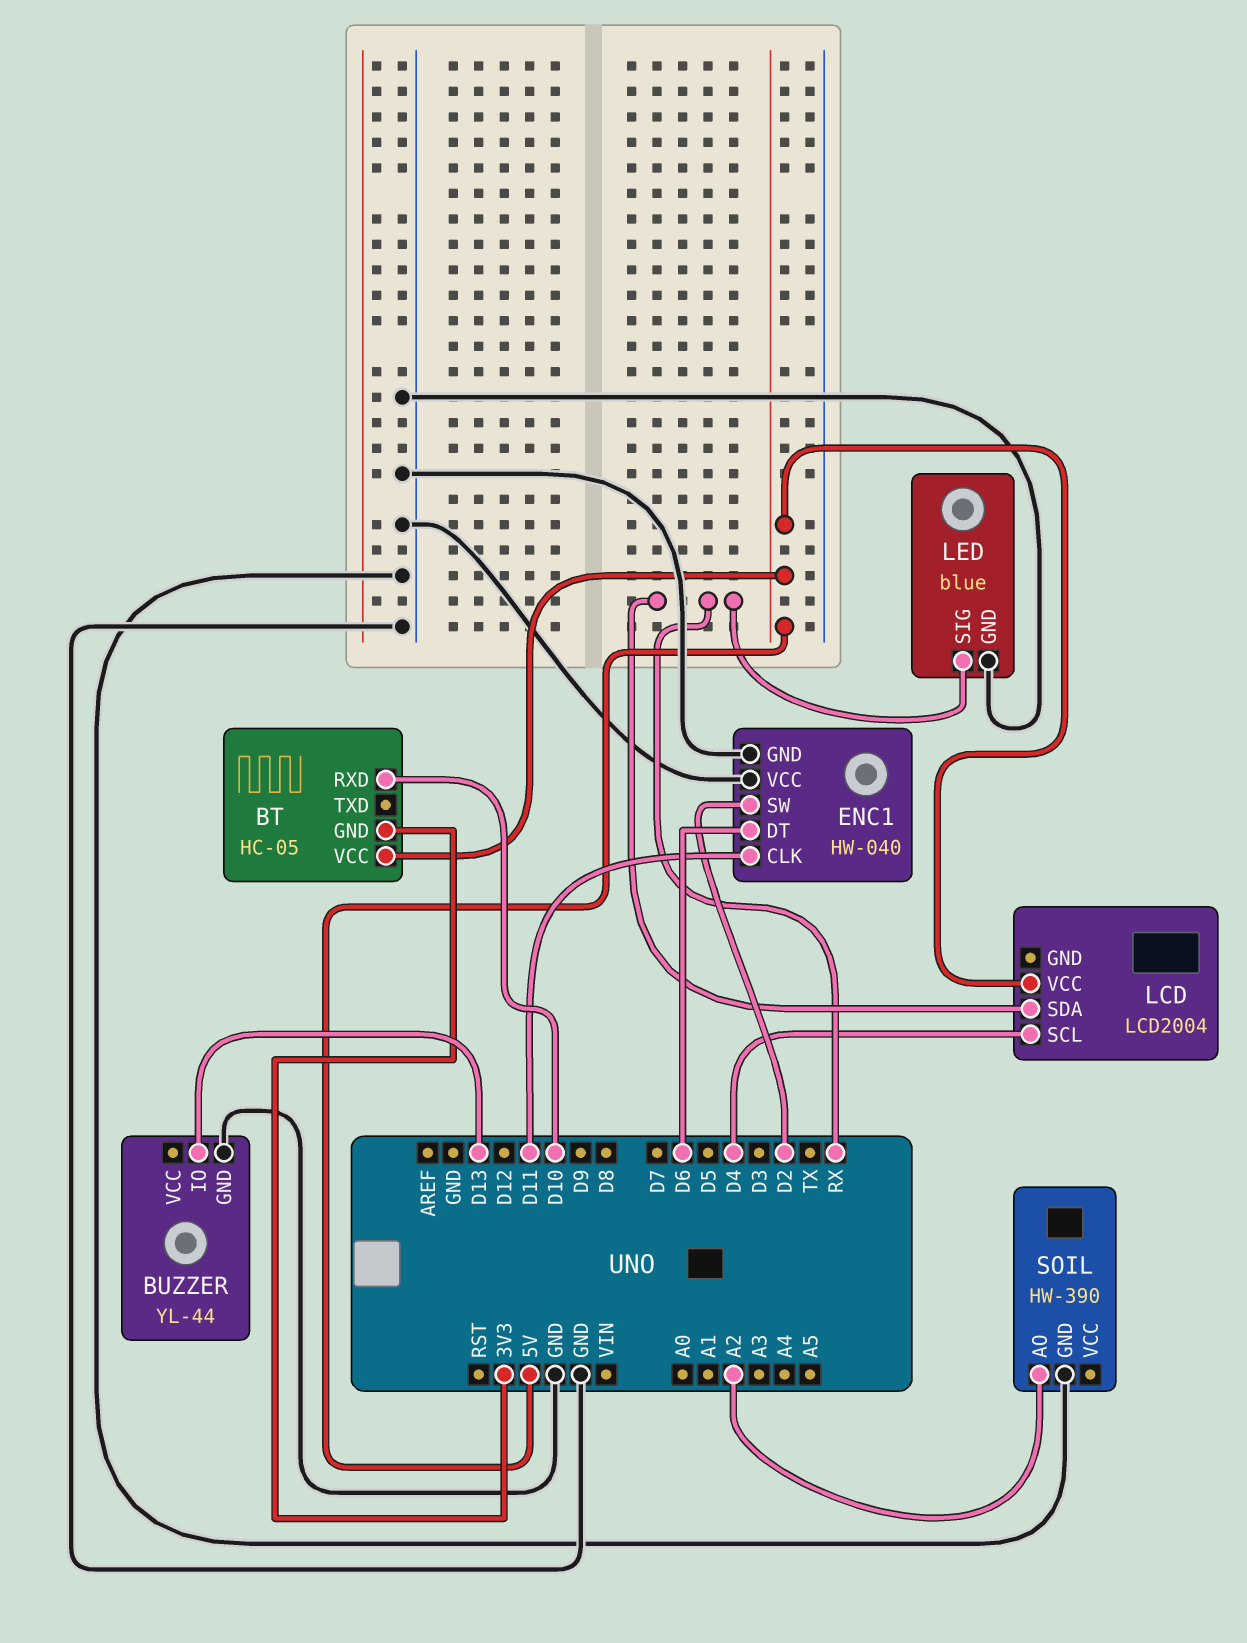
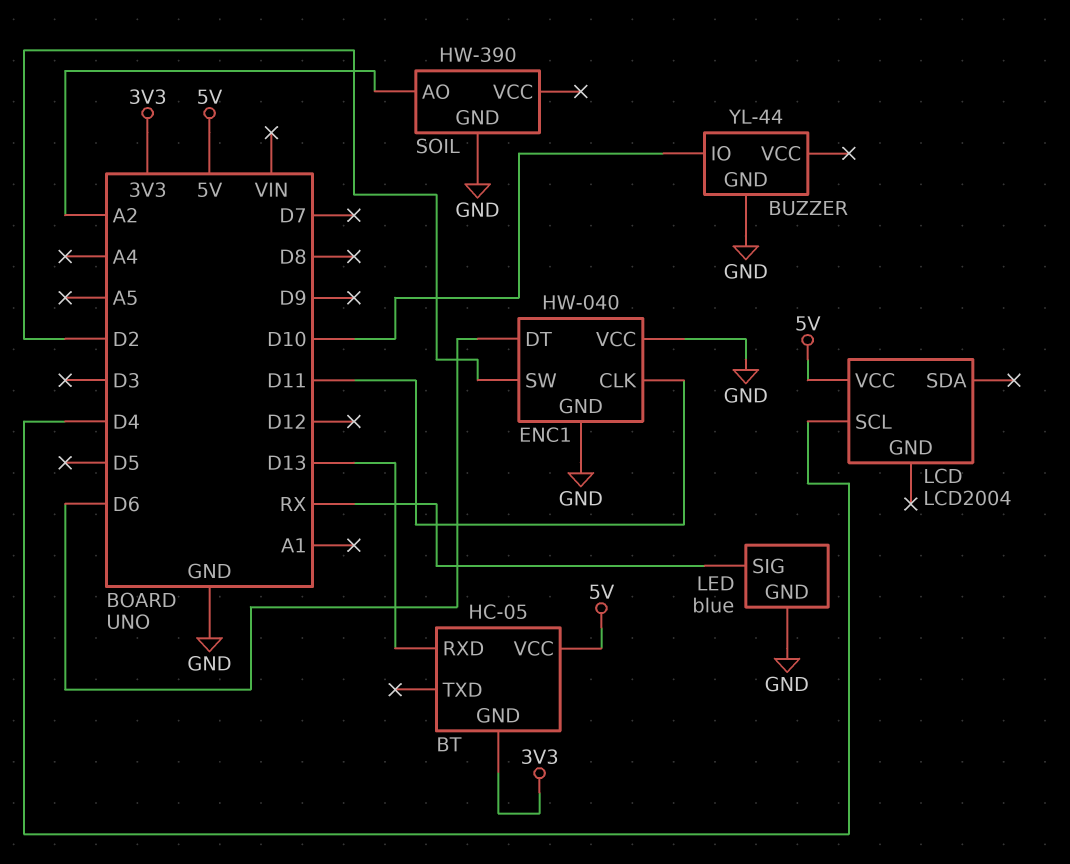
BT pin RXD: D10 -> D13
BUZZER pin IO: D13 -> D10
LCD pin SDA: RX -> none

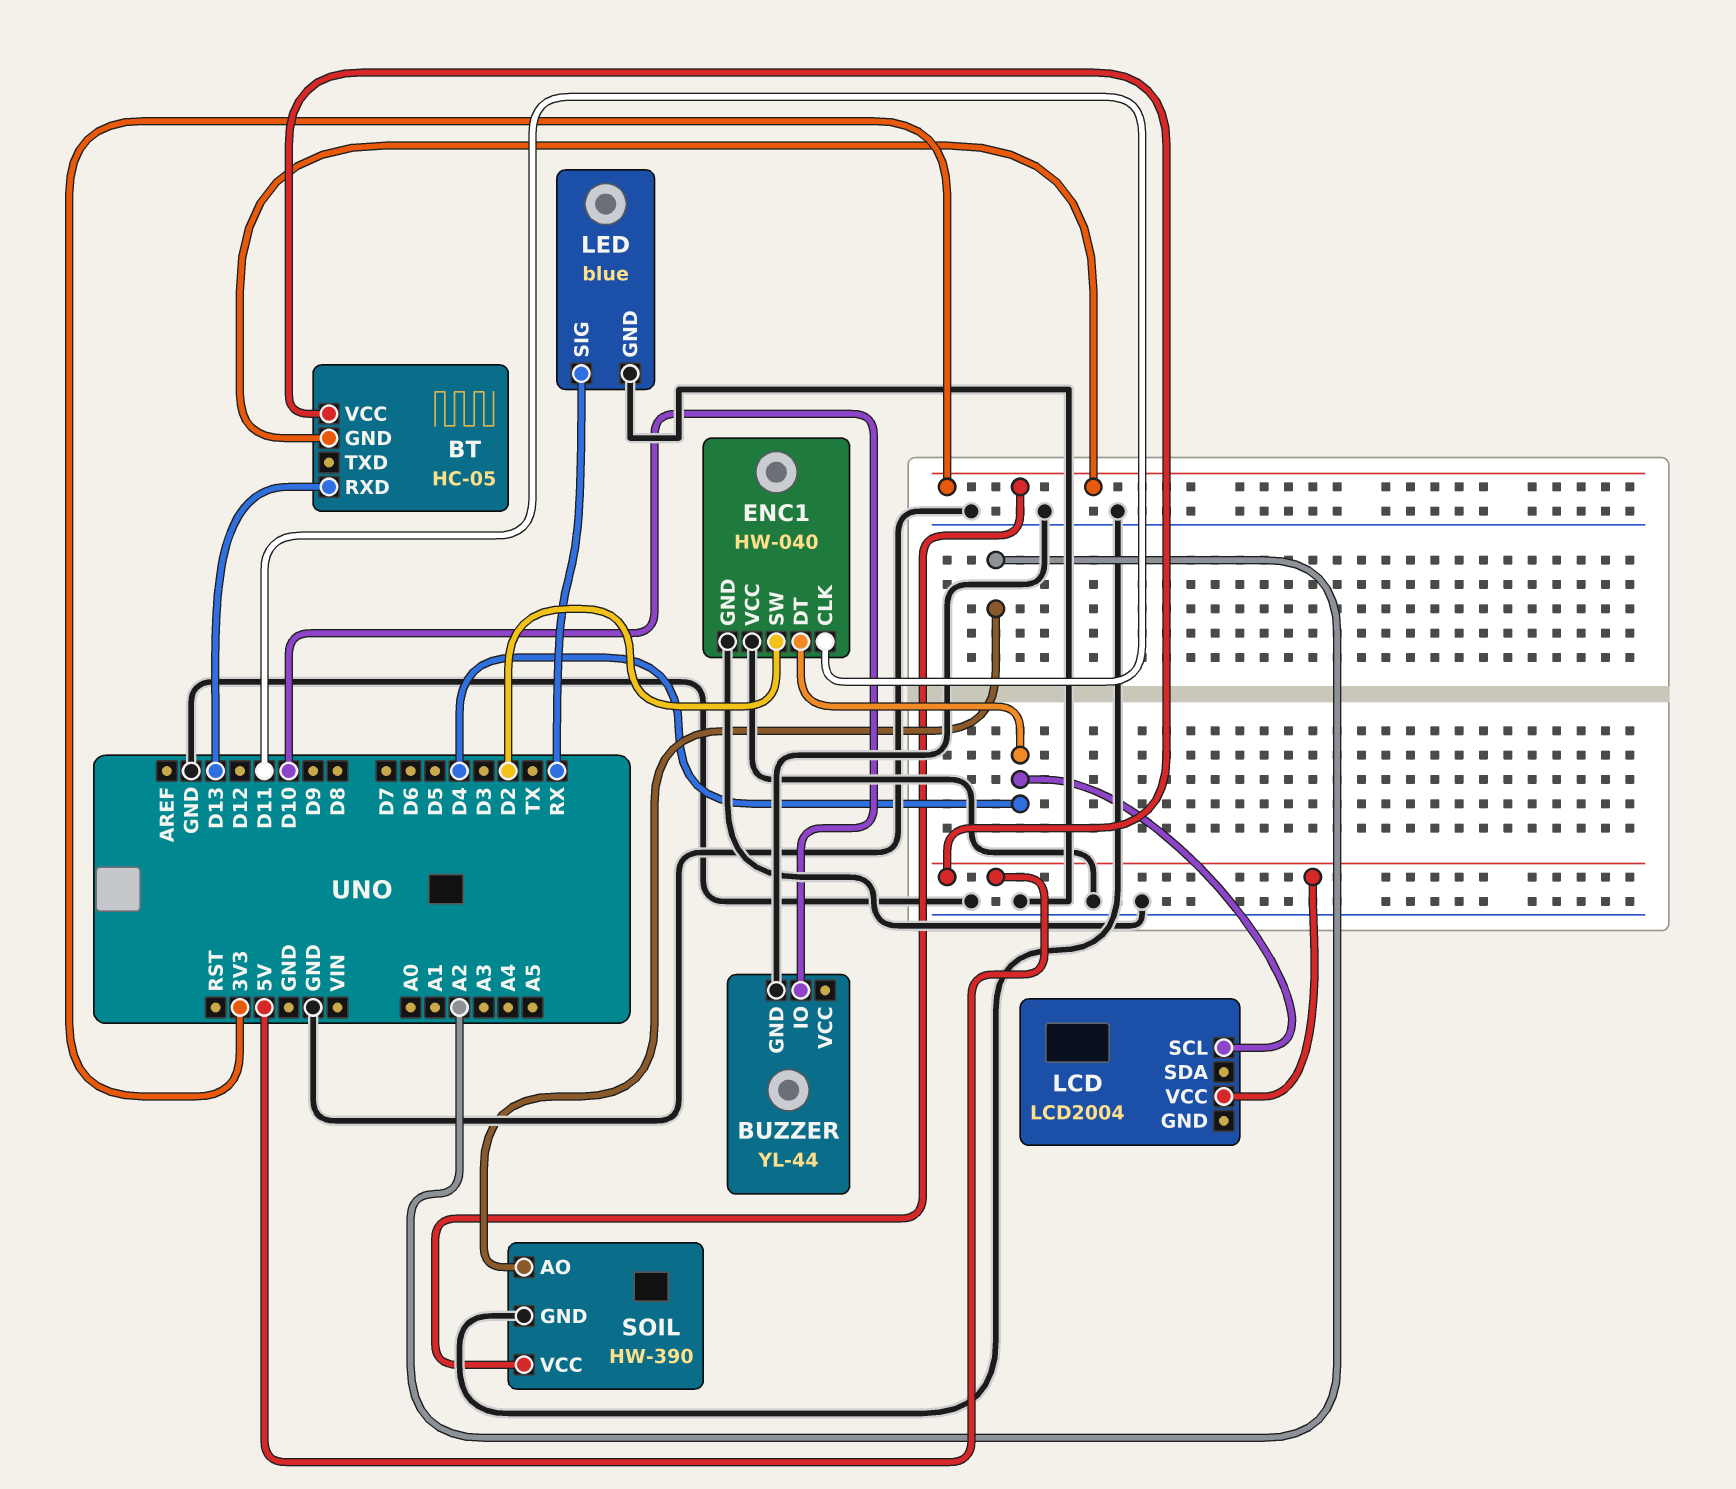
ENC1 pin DT: D6 -> D4
SOIL pin VCC: none -> 3V3

